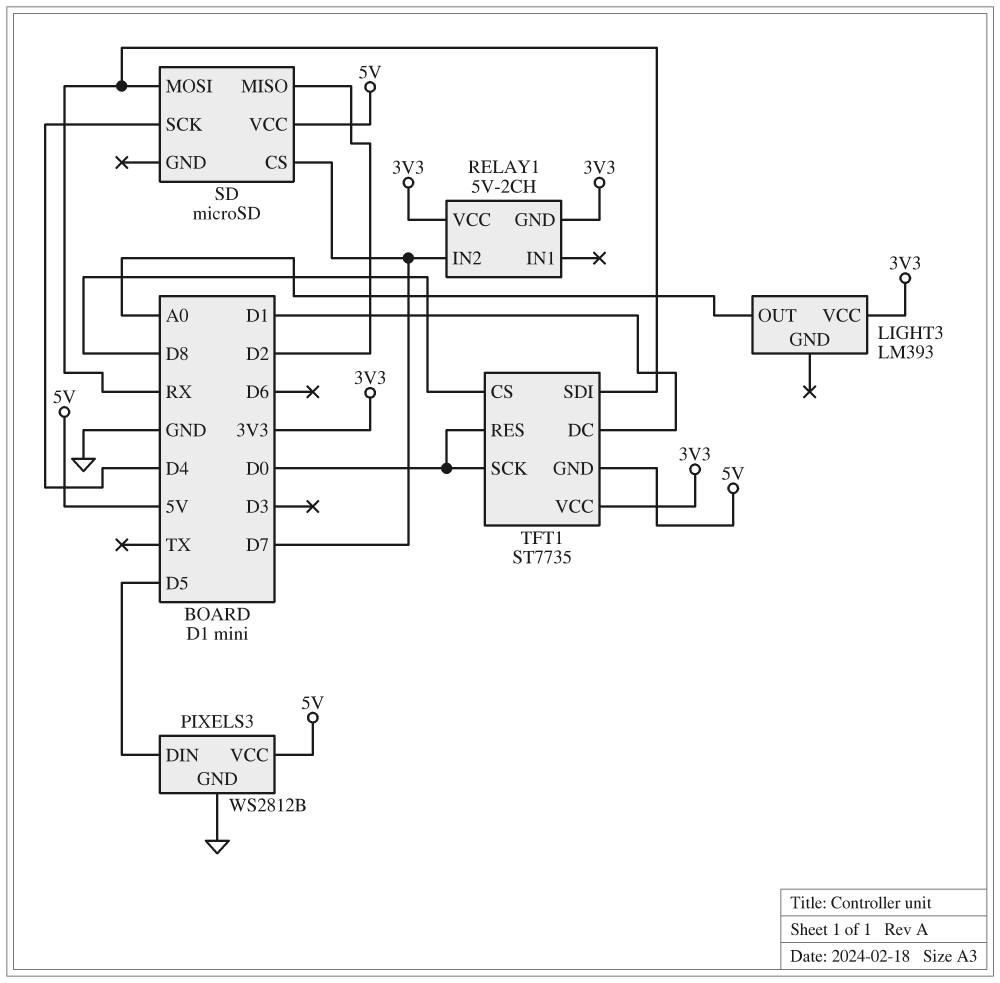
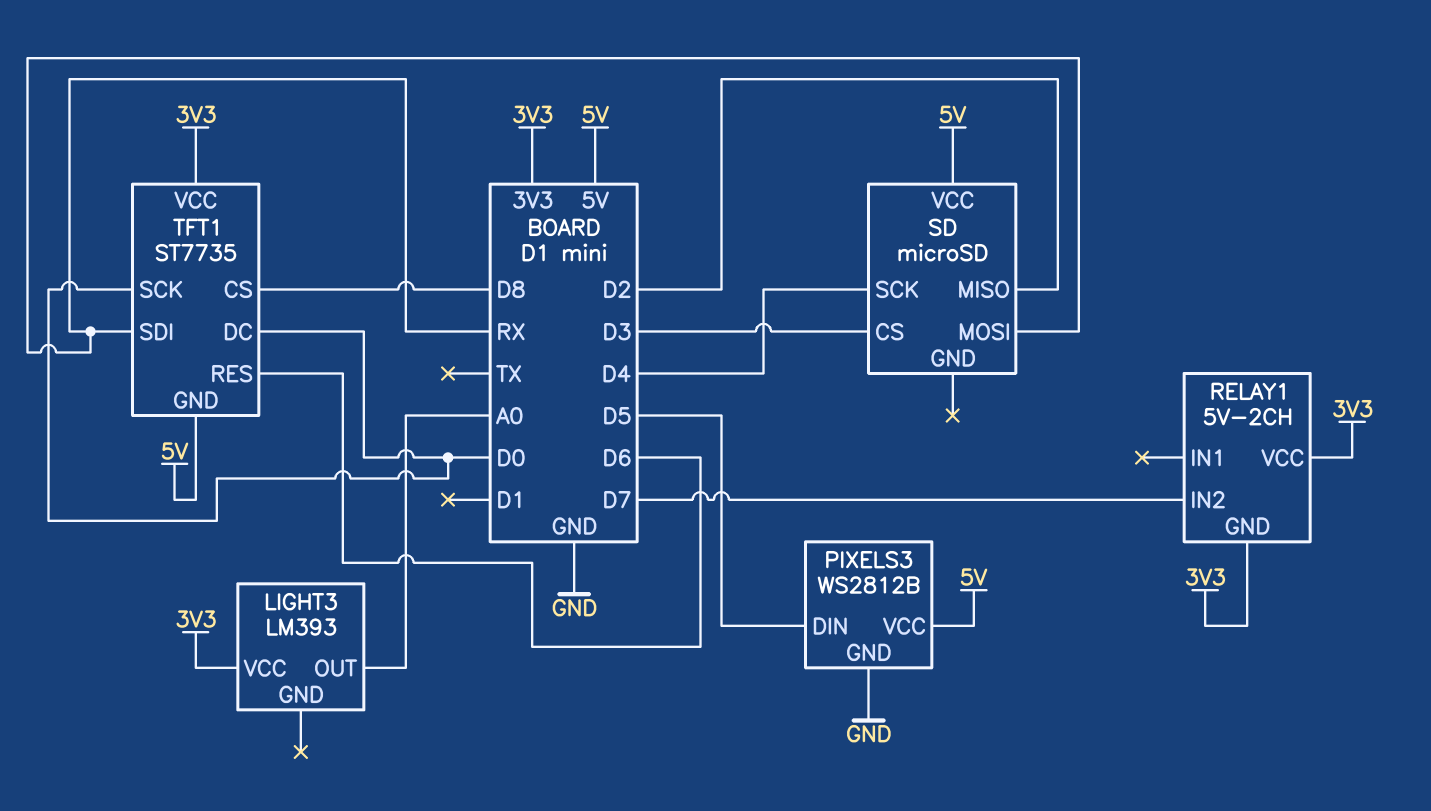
SD pin CS: D7 -> D3
TFT1 pin DC: D1 -> D0
TFT1 pin RES: D0 -> D6

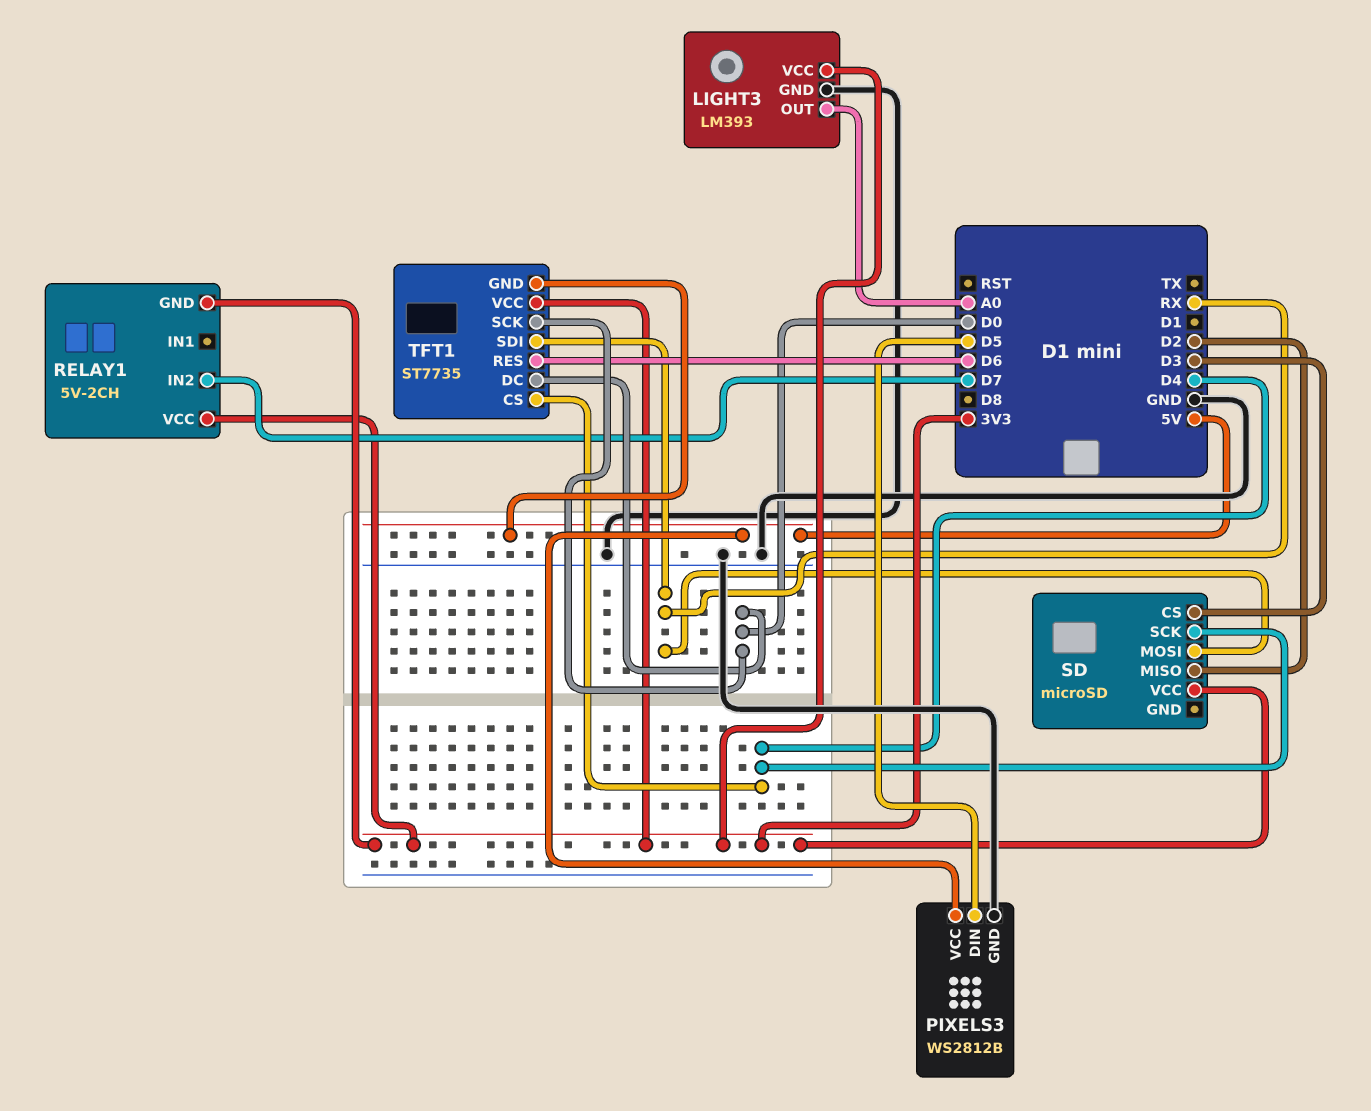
LIGHT3 pin GND: none -> GND
SD pin VCC: 5V -> 3V3
TFT1 pin CS: D8 -> D4

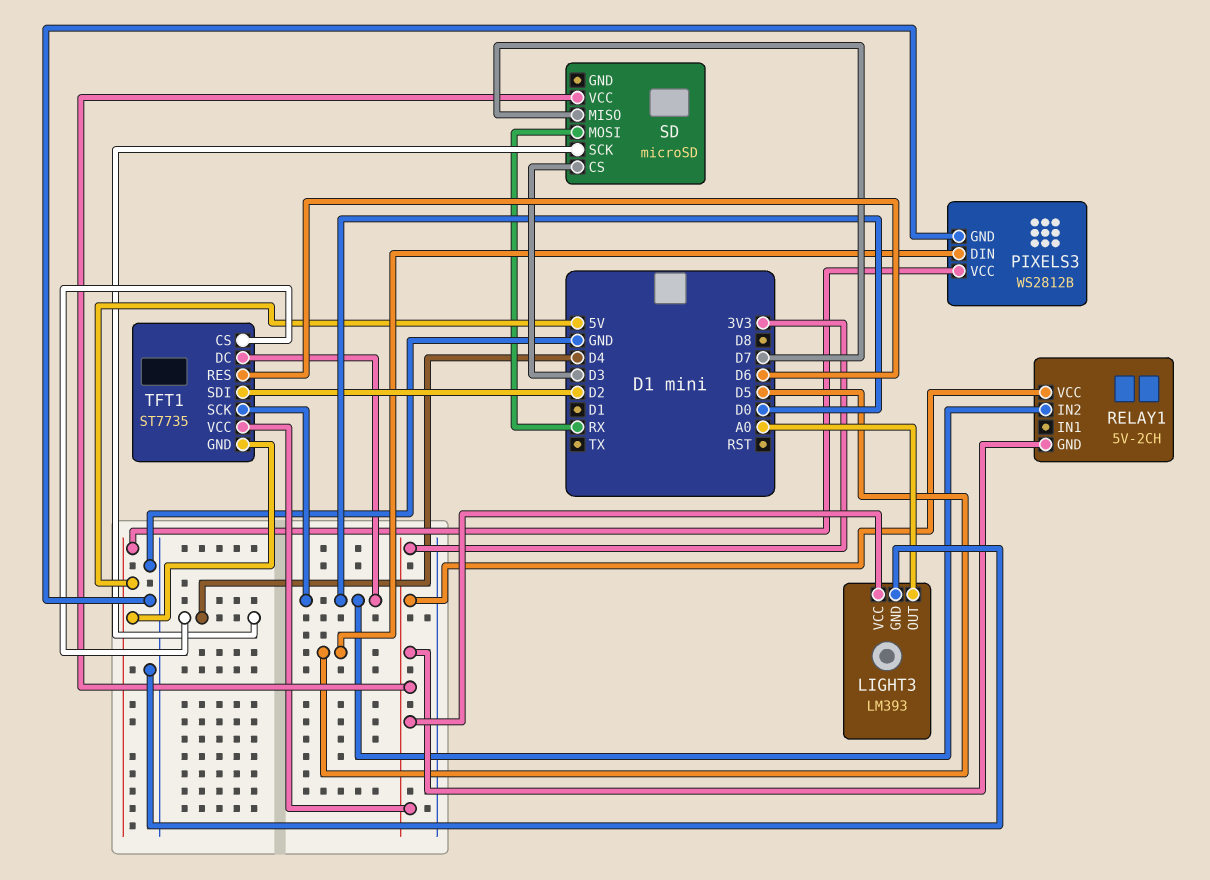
RELAY1 pin IN2: D7 -> D0
SD pin MISO: D2 -> D7
TFT1 pin SDI: RX -> D2

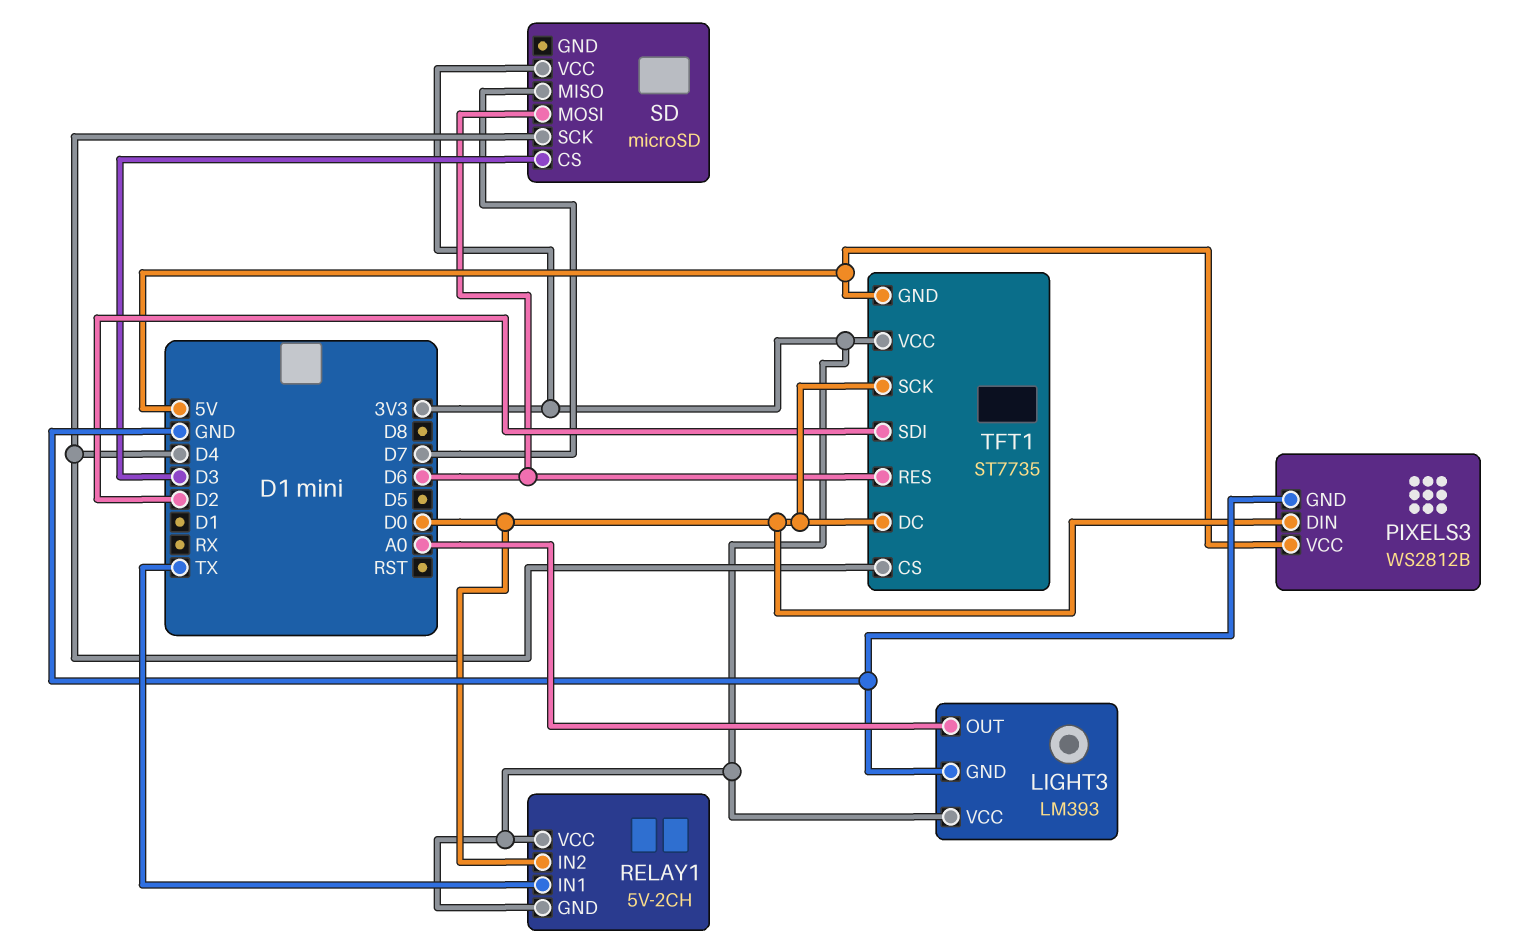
PIXELS3 pin DIN: D5 -> D0
RELAY1 pin IN1: none -> TX
SD pin MOSI: RX -> D6

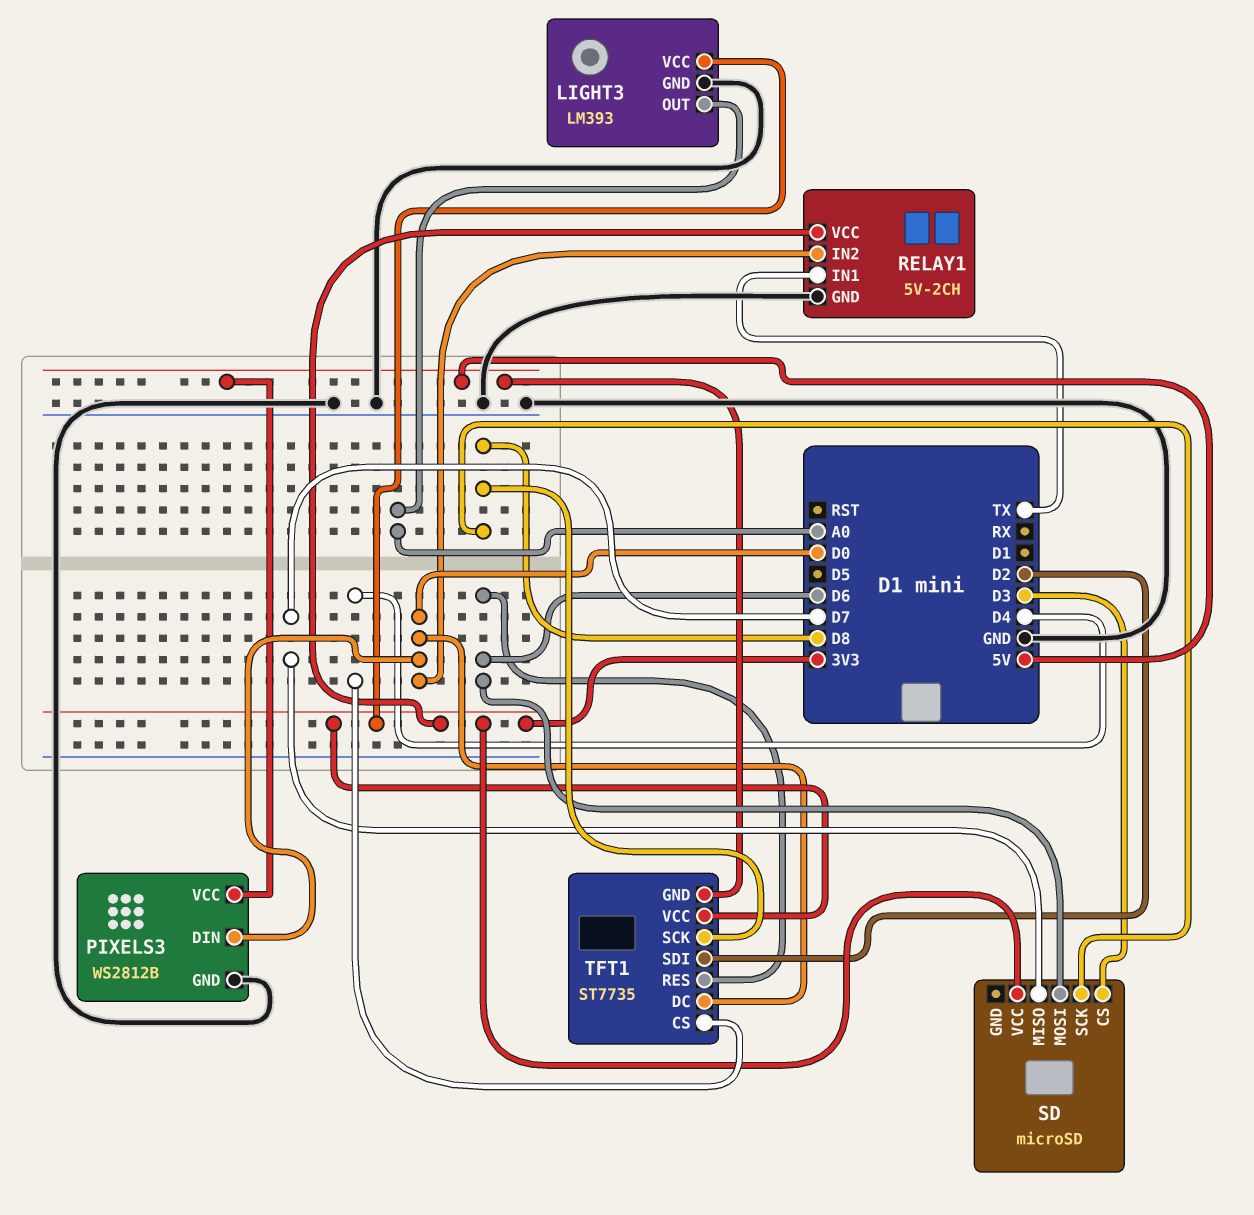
RELAY1 pin GND: 3V3 -> GND
SD pin SCK: D4 -> D8
TFT1 pin SCK: D0 -> D8

